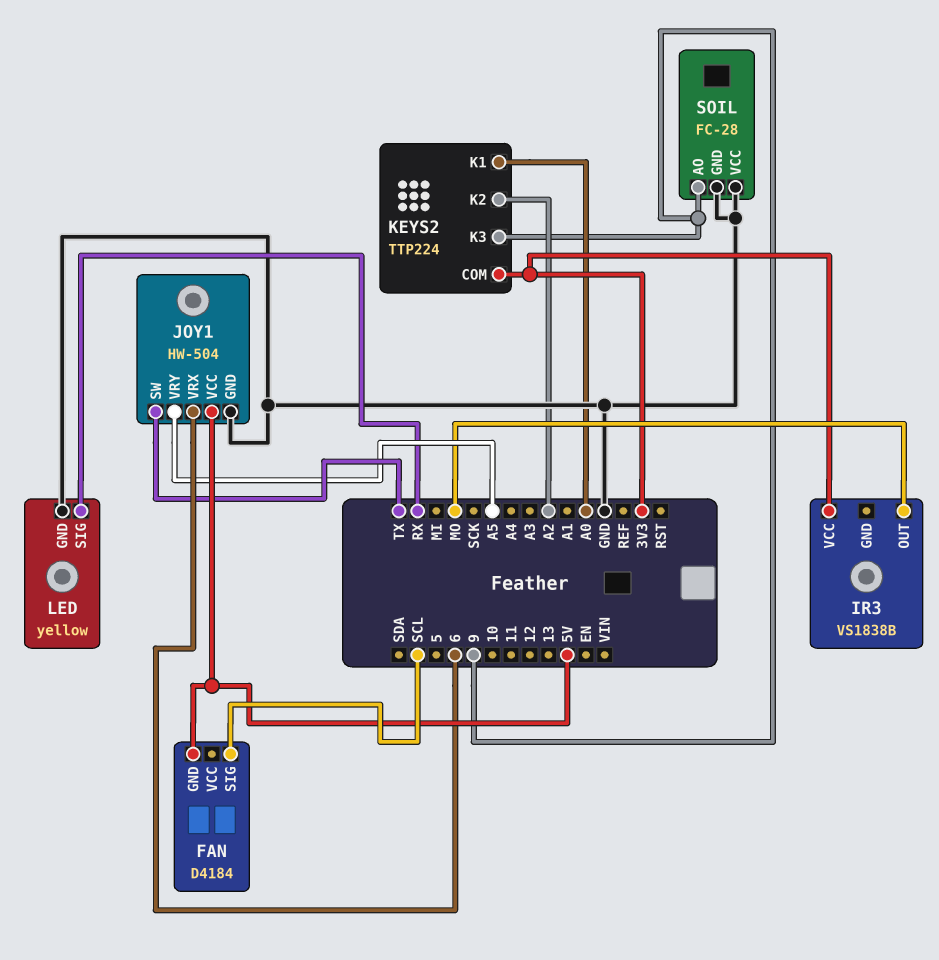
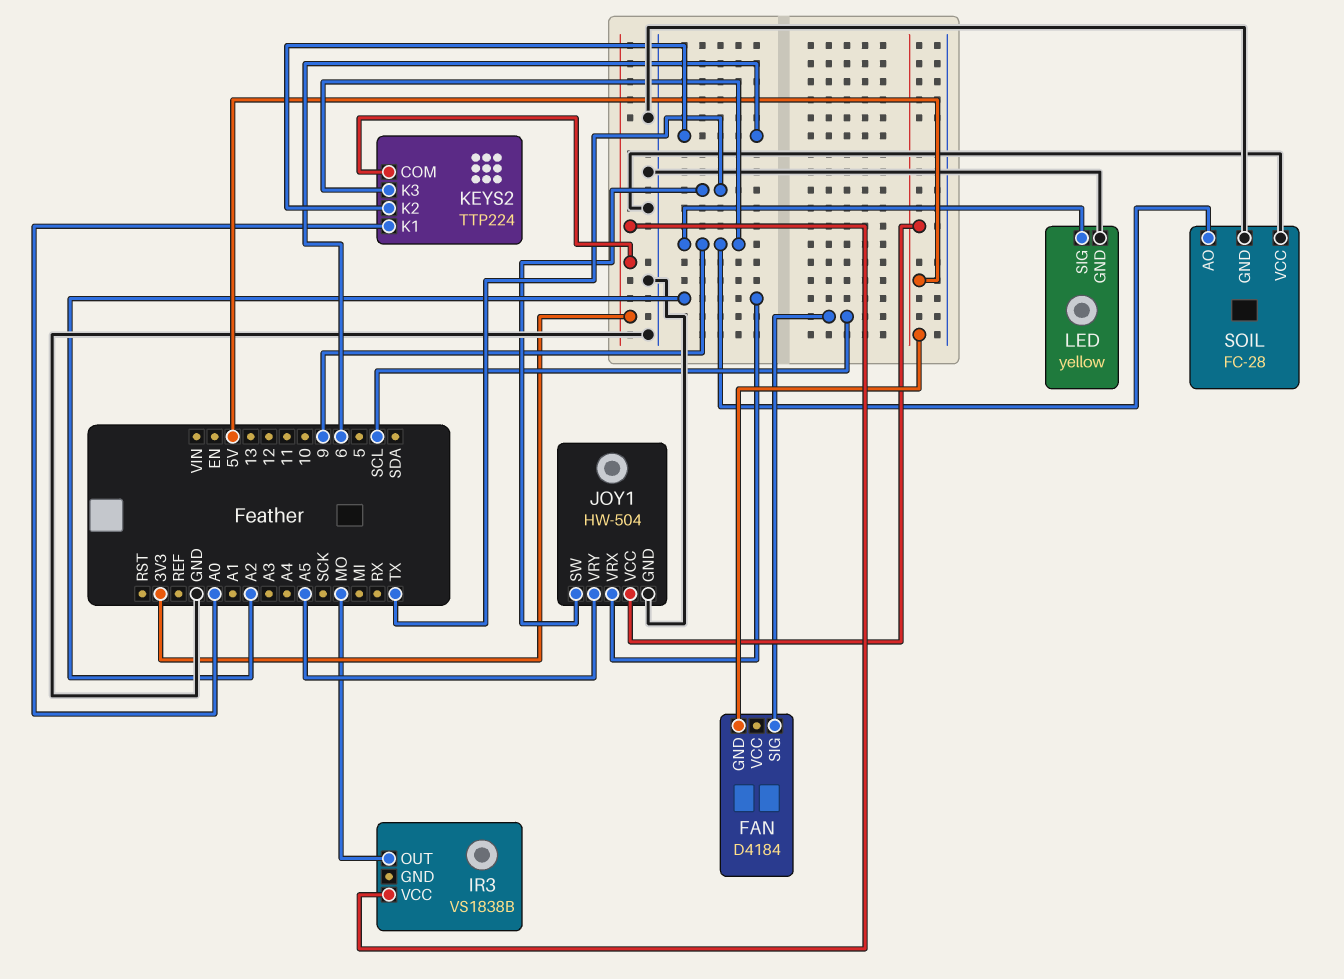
JOY1 pin VRX: 6 -> A2
KEYS2 pin K2: A2 -> 6
LED pin SIG: RX -> 9

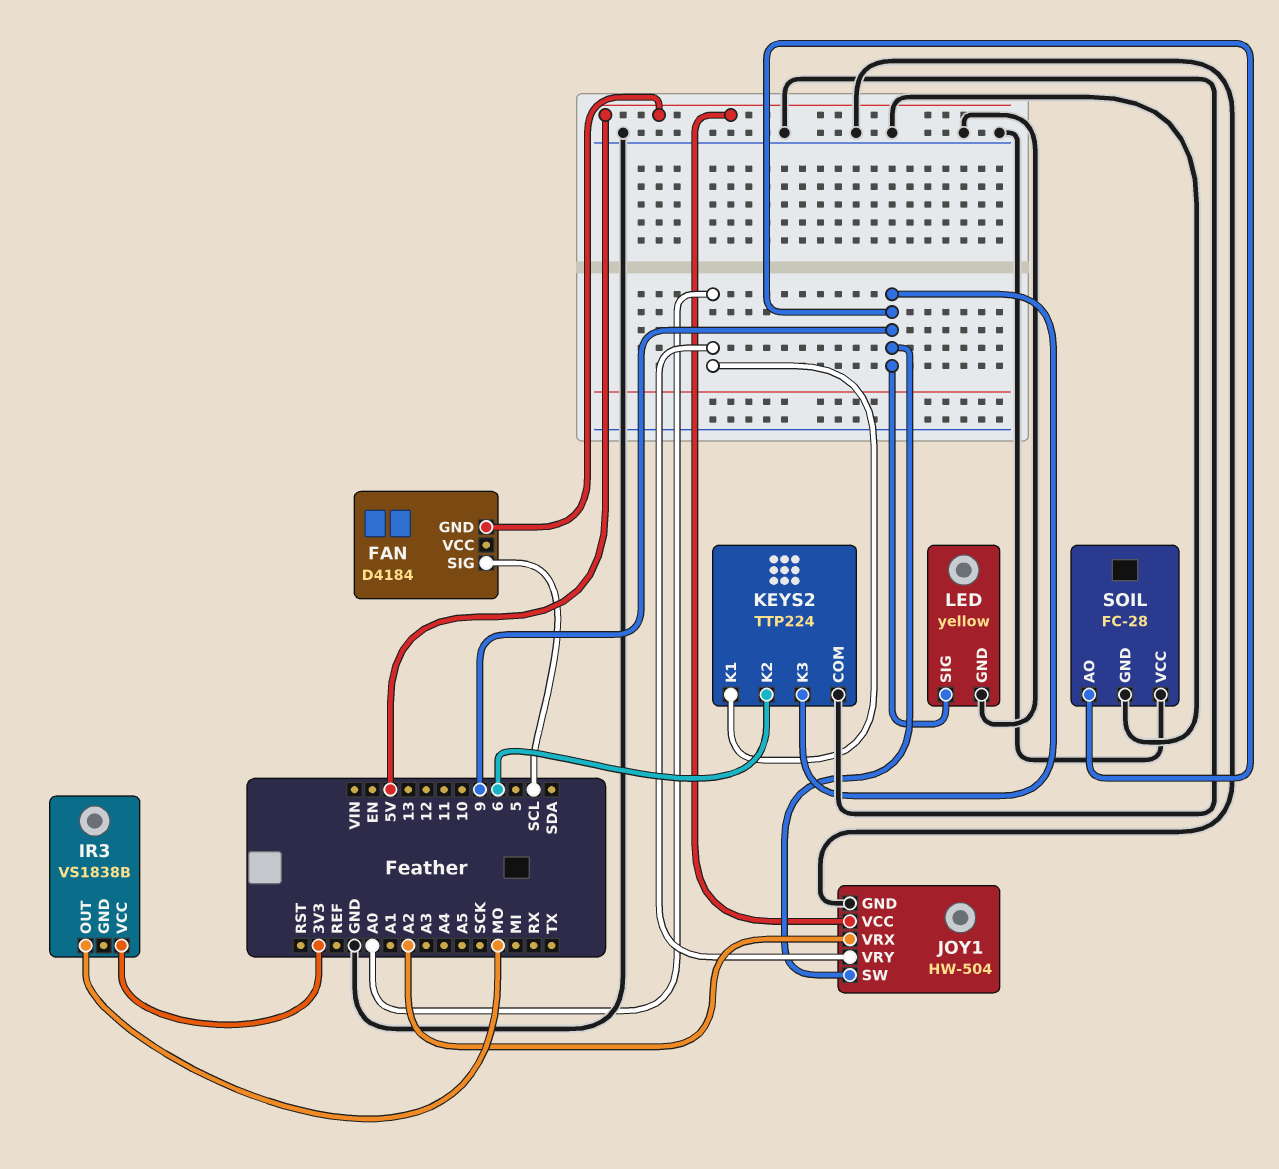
JOY1 pin SW: TX -> 9
JOY1 pin VRY: A5 -> A0
KEYS2 pin COM: 3V3 -> GND

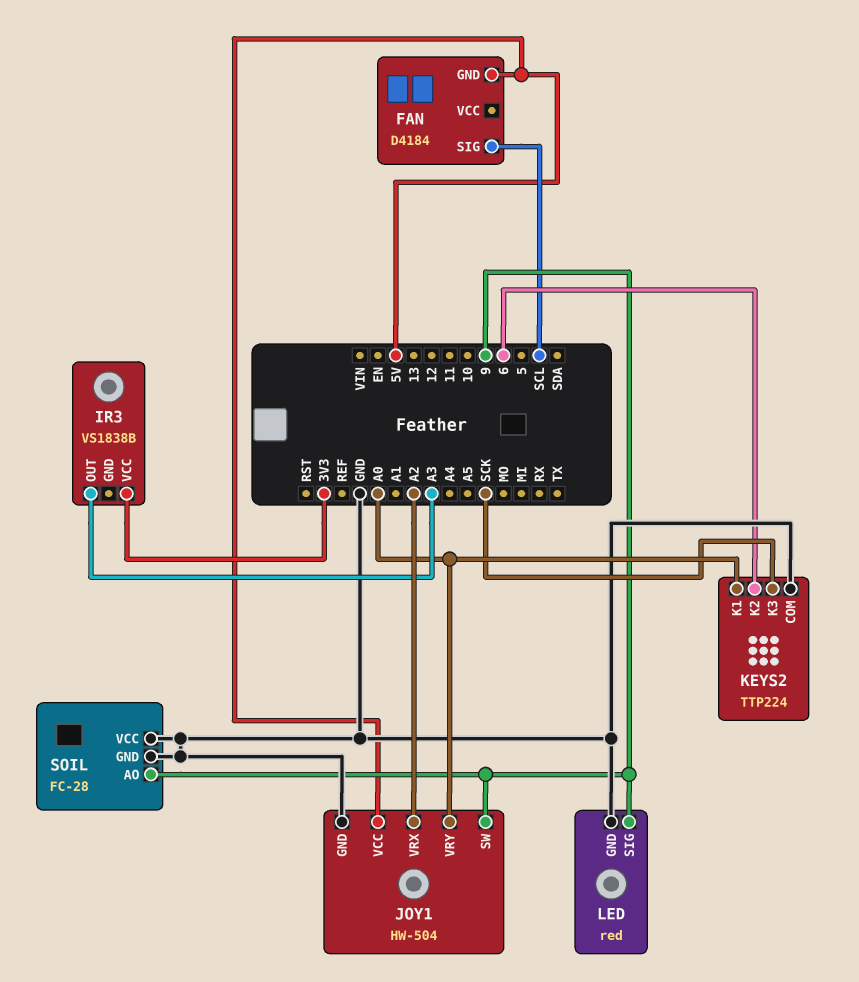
IR3 pin OUT: MO -> A3
KEYS2 pin K3: 9 -> SCK
LED: yellow -> red

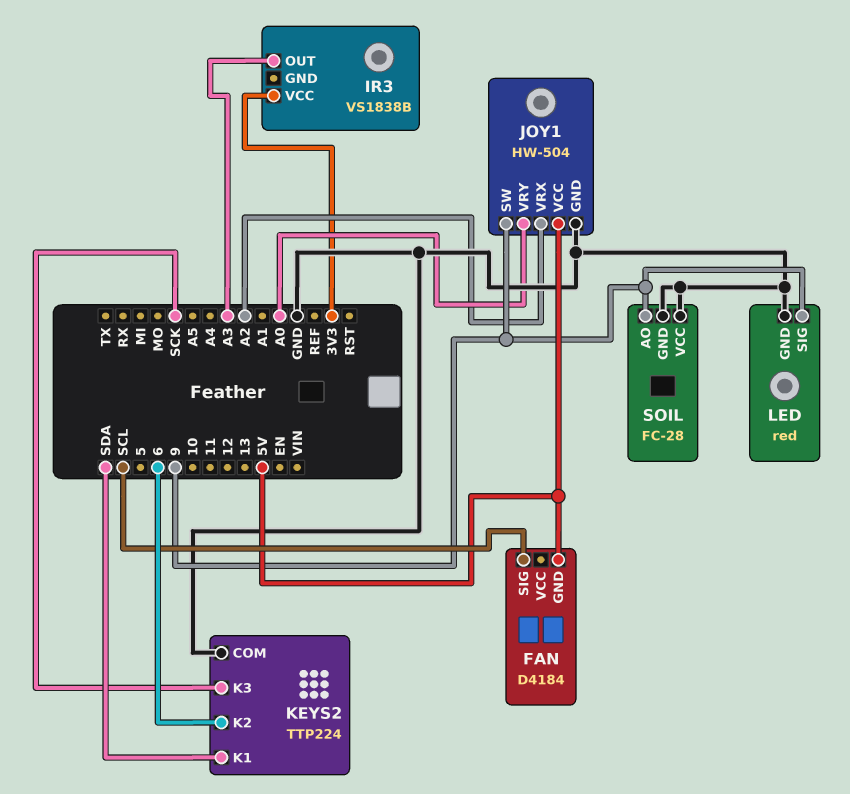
KEYS2 pin K1: A0 -> SDA

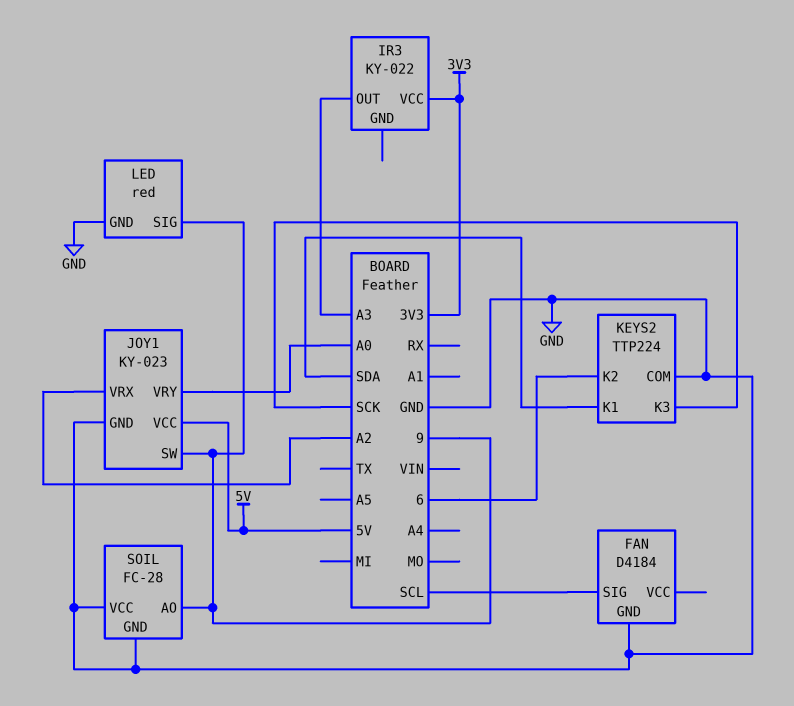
FAN pin GND: 5V -> GND
IR3: VS1838B -> KY-022
JOY1: HW-504 -> KY-023

